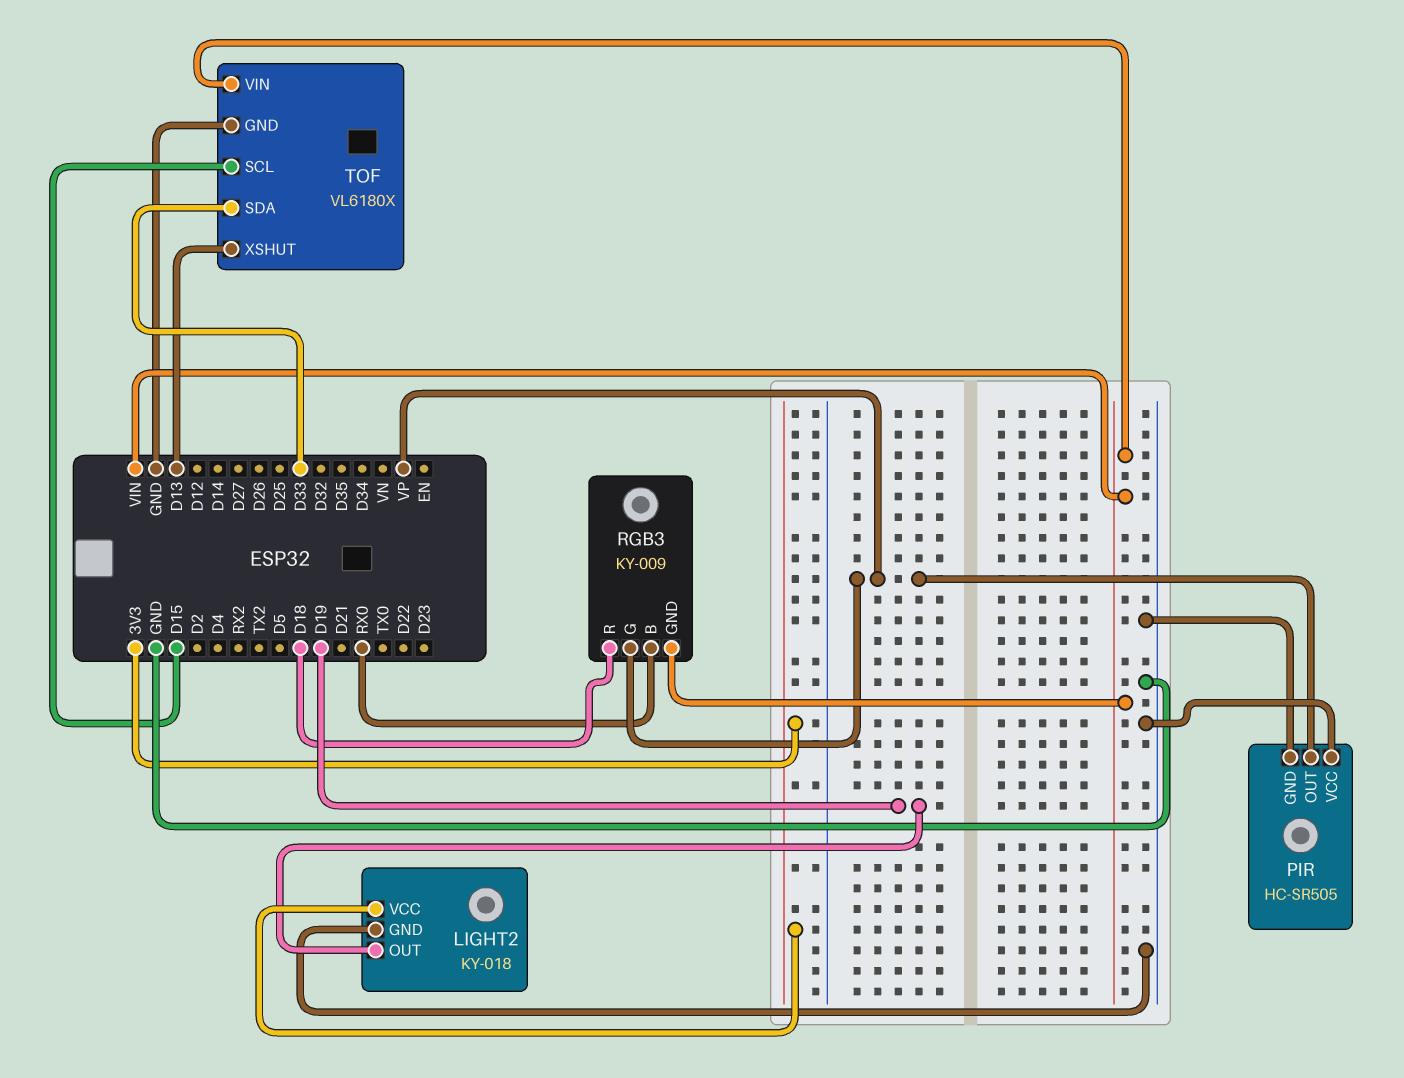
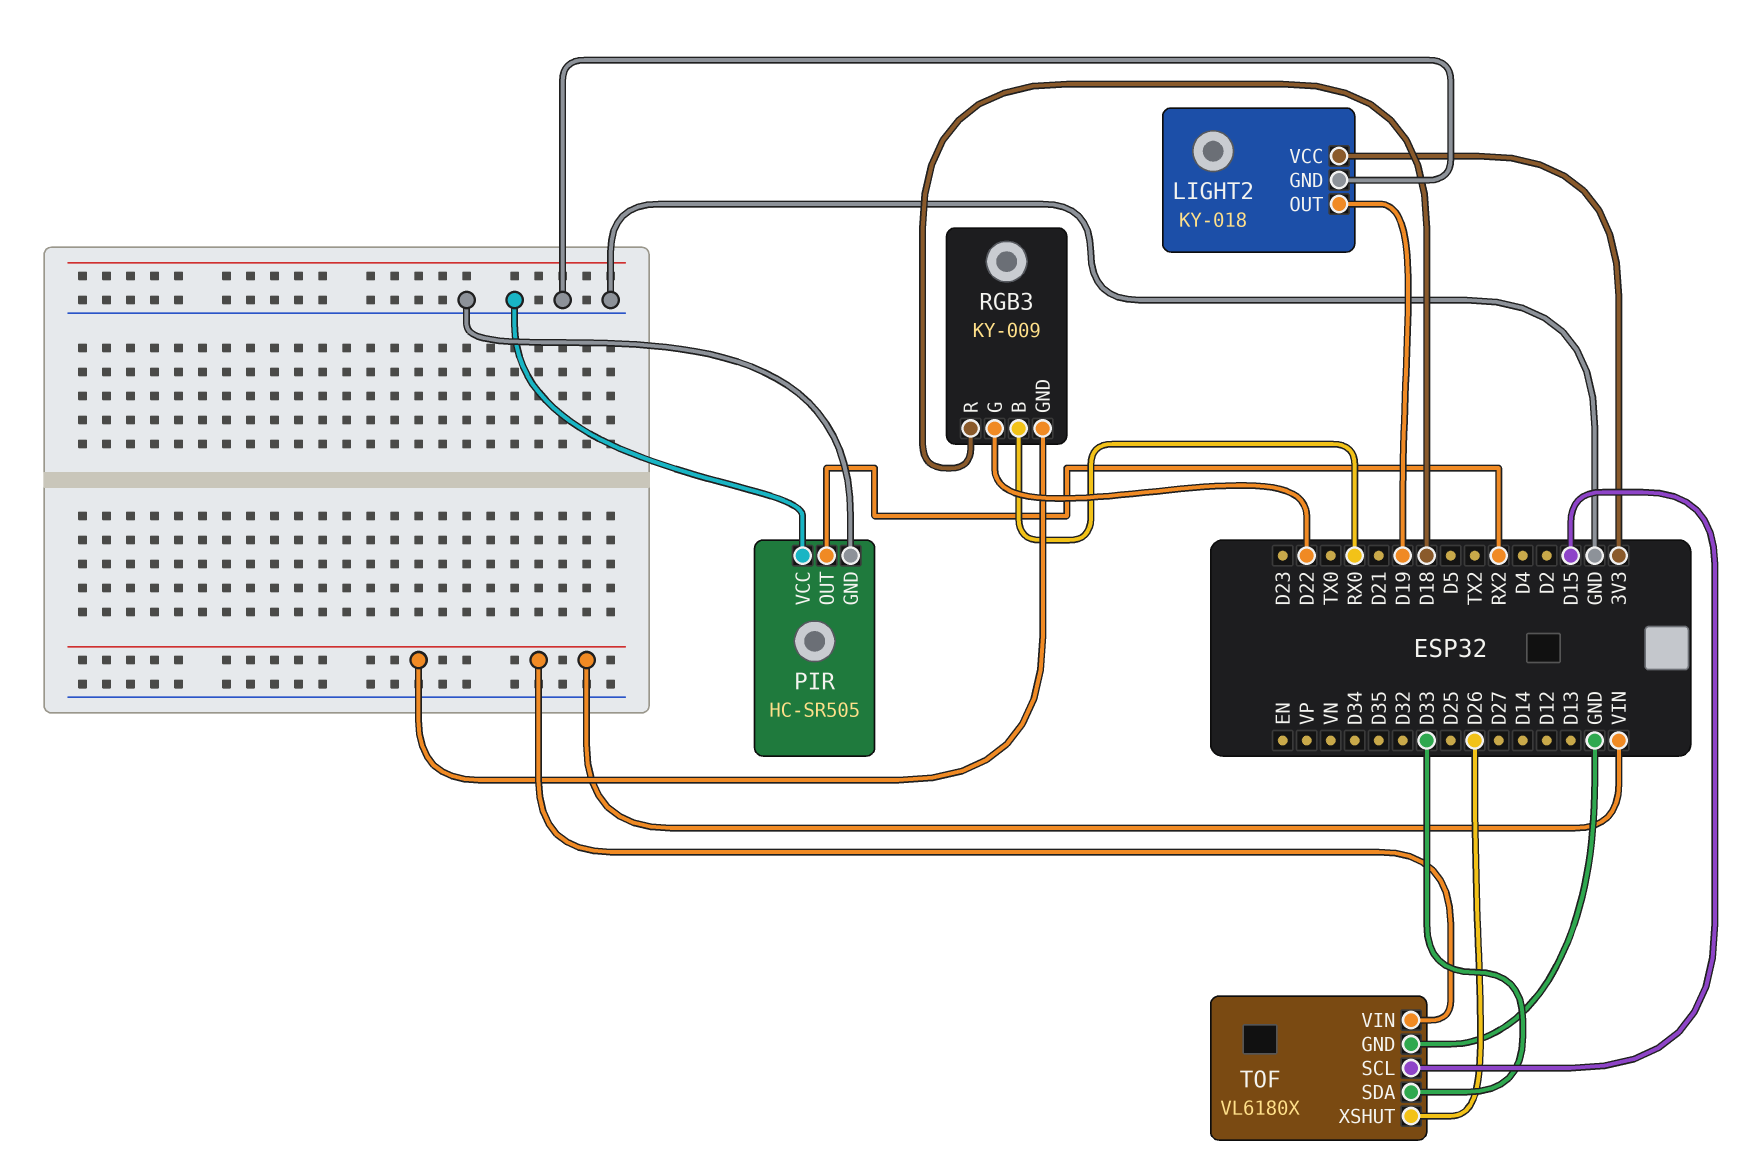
PIR pin OUT: VP -> RX2
RGB3 pin G: VP -> D22
TOF pin XSHUT: D13 -> D26

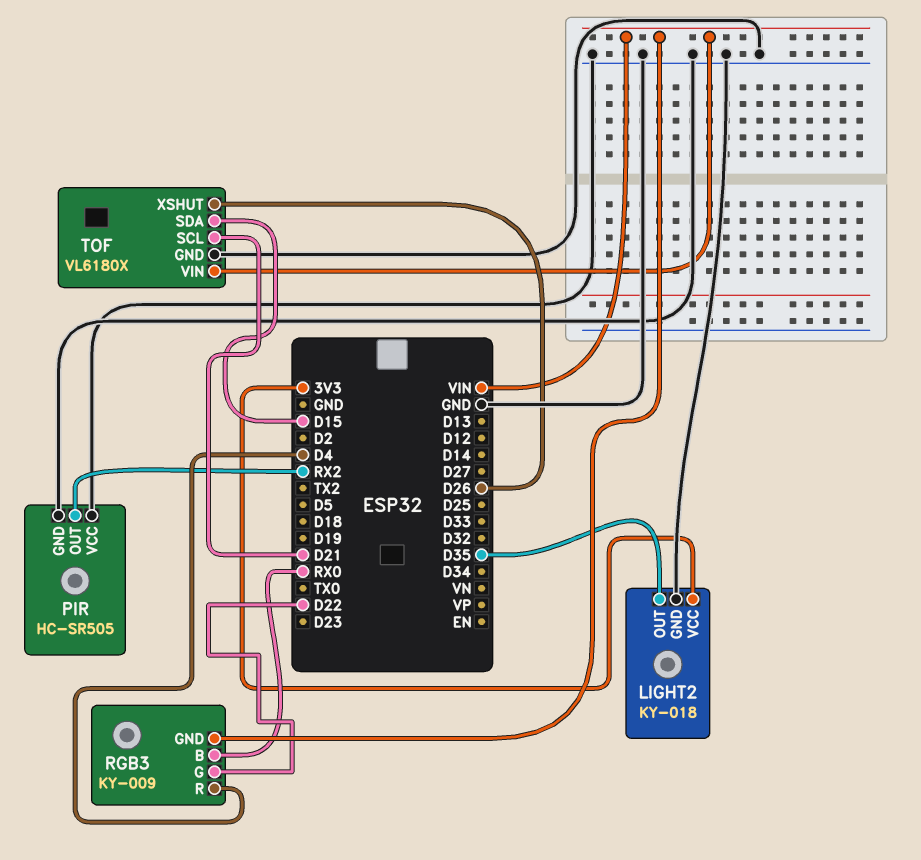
LIGHT2 pin OUT: D19 -> D35
RGB3 pin R: D18 -> D4
TOF pin SCL: D15 -> D21
TOF pin SDA: D33 -> D15

